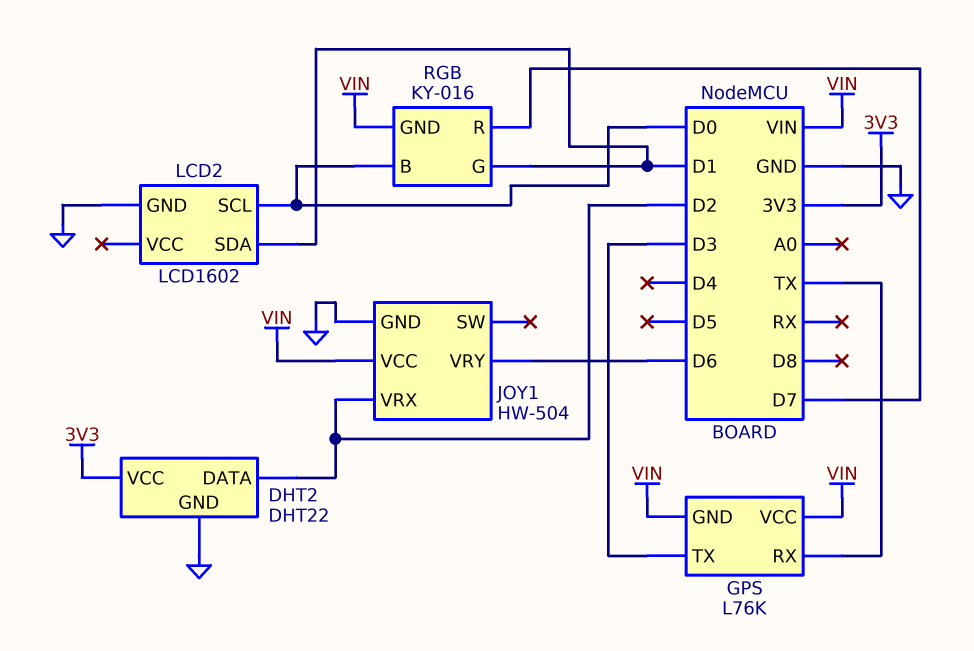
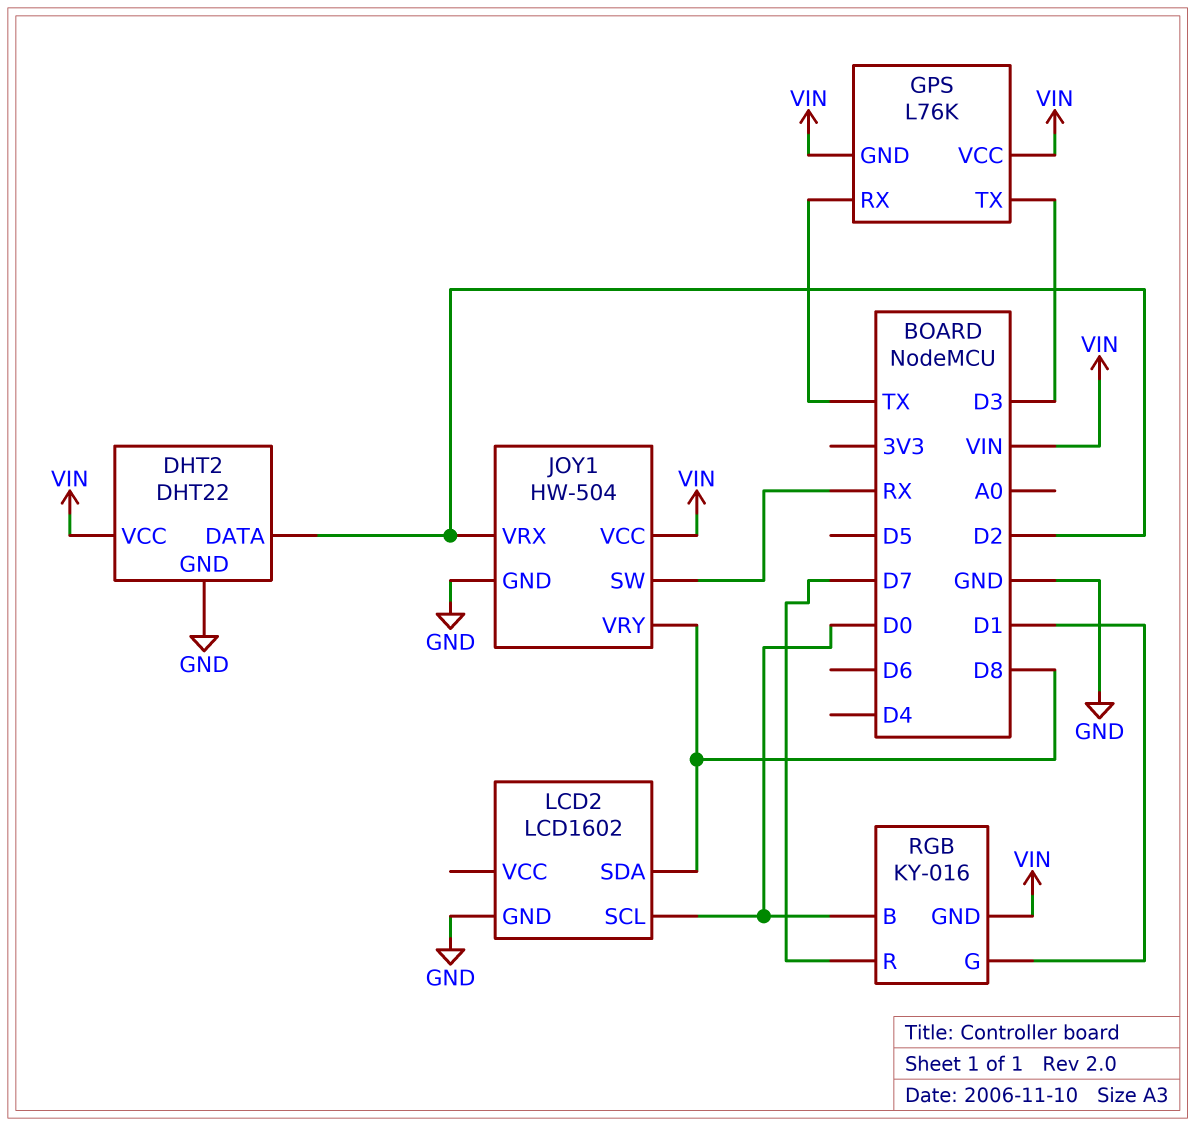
DHT2 pin VCC: 3V3 -> VIN
JOY1 pin SW: none -> RX
JOY1 pin VRY: D6 -> D8
LCD2 pin SDA: D1 -> D8

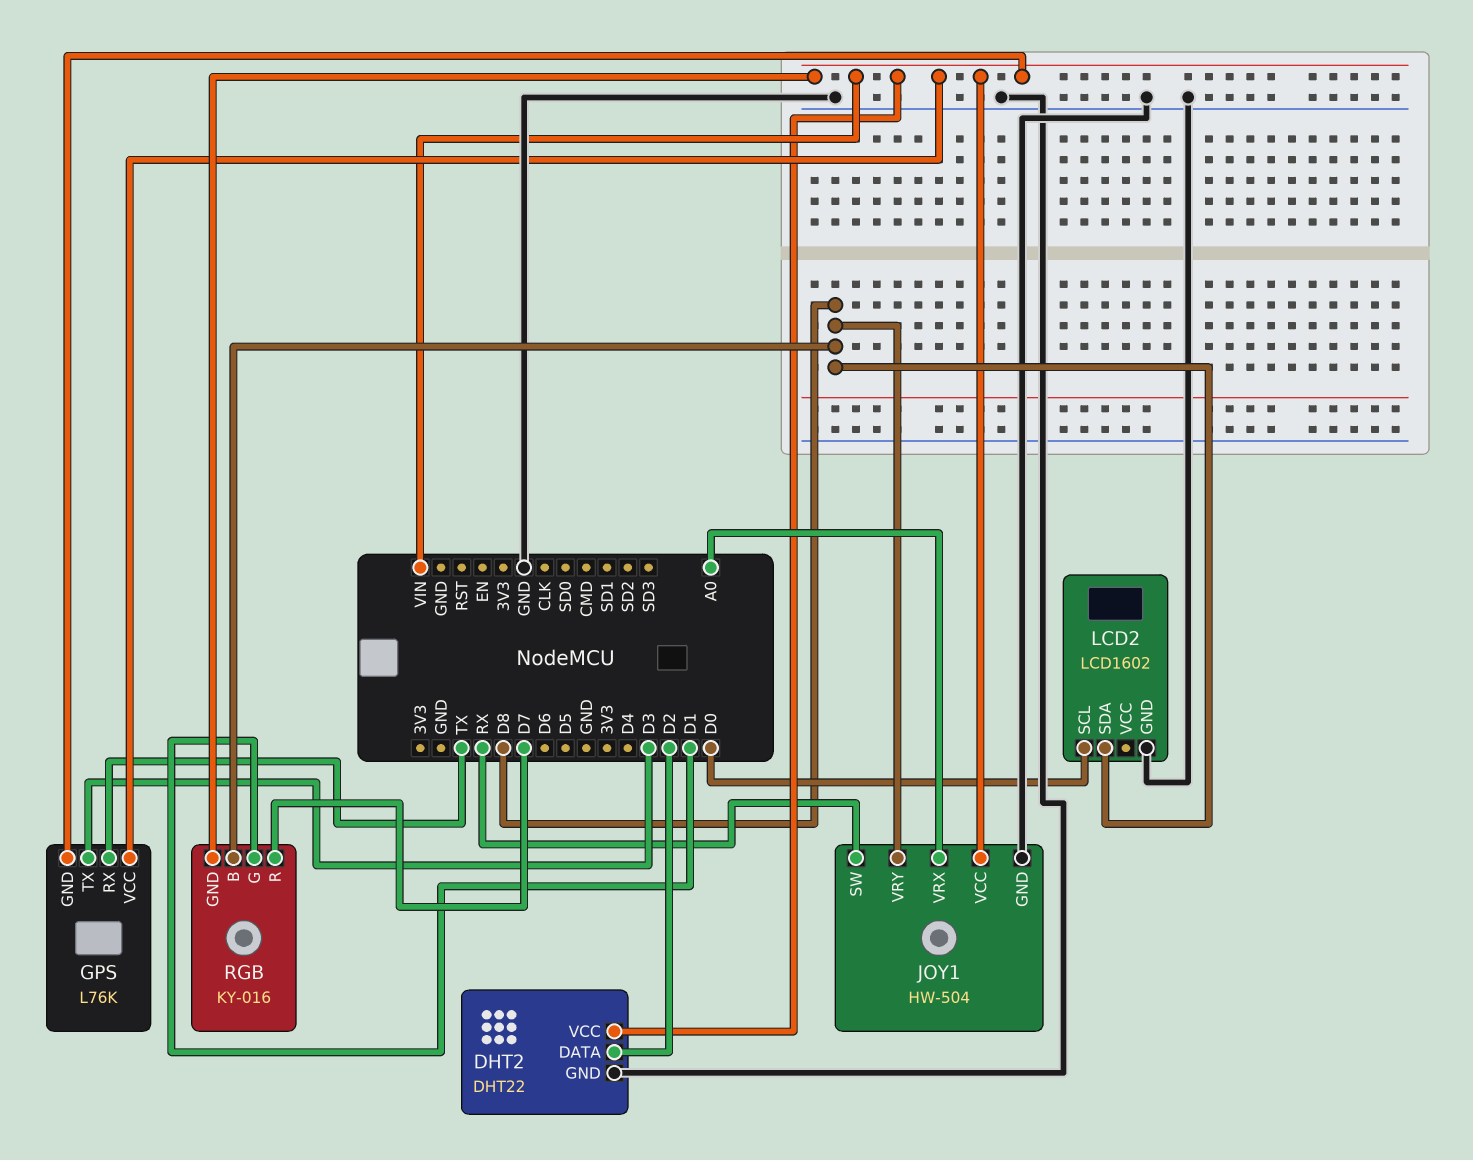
JOY1 pin VRX: D2 -> A0
RGB pin B: D0 -> D8

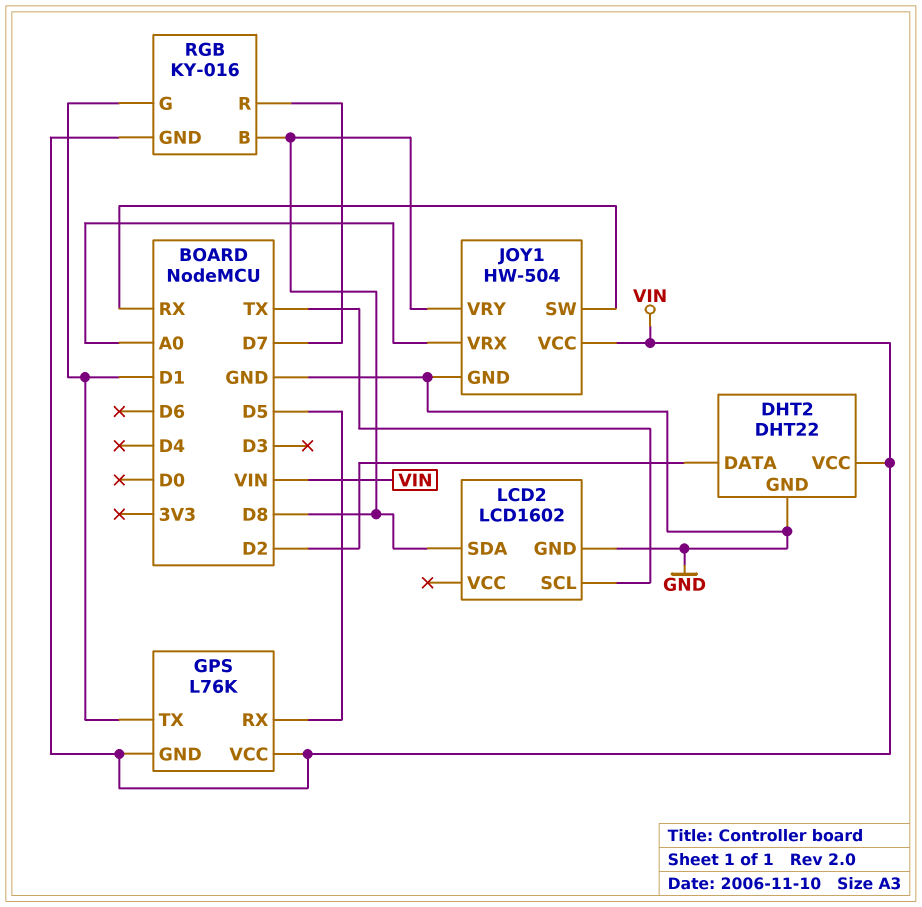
GPS pin RX: TX -> D5
GPS pin TX: D3 -> D1
LCD2 pin SCL: D0 -> TX

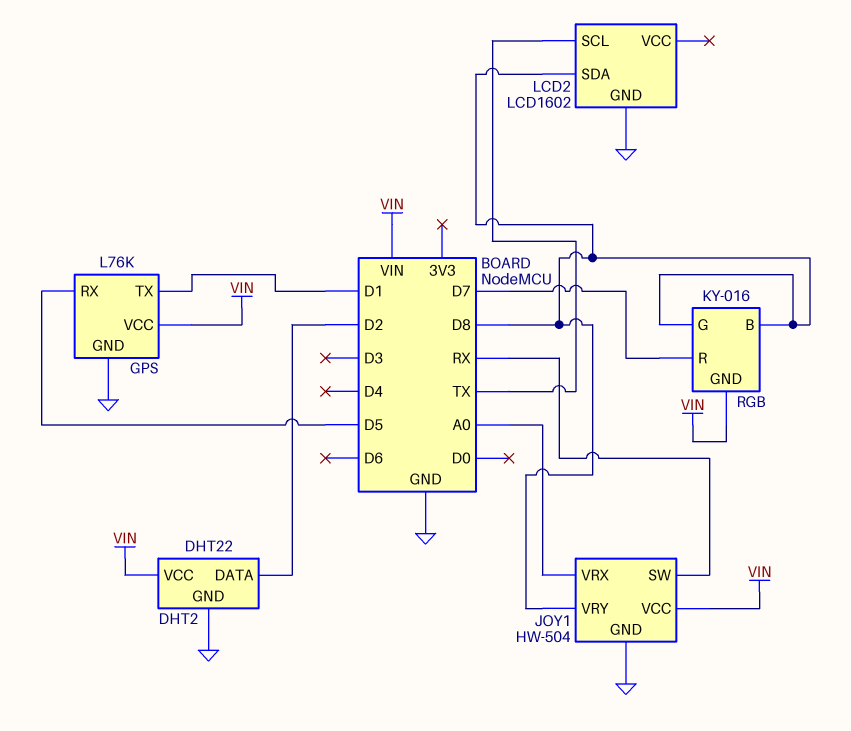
GPS pin GND: VIN -> GND
RGB pin G: D1 -> D8

